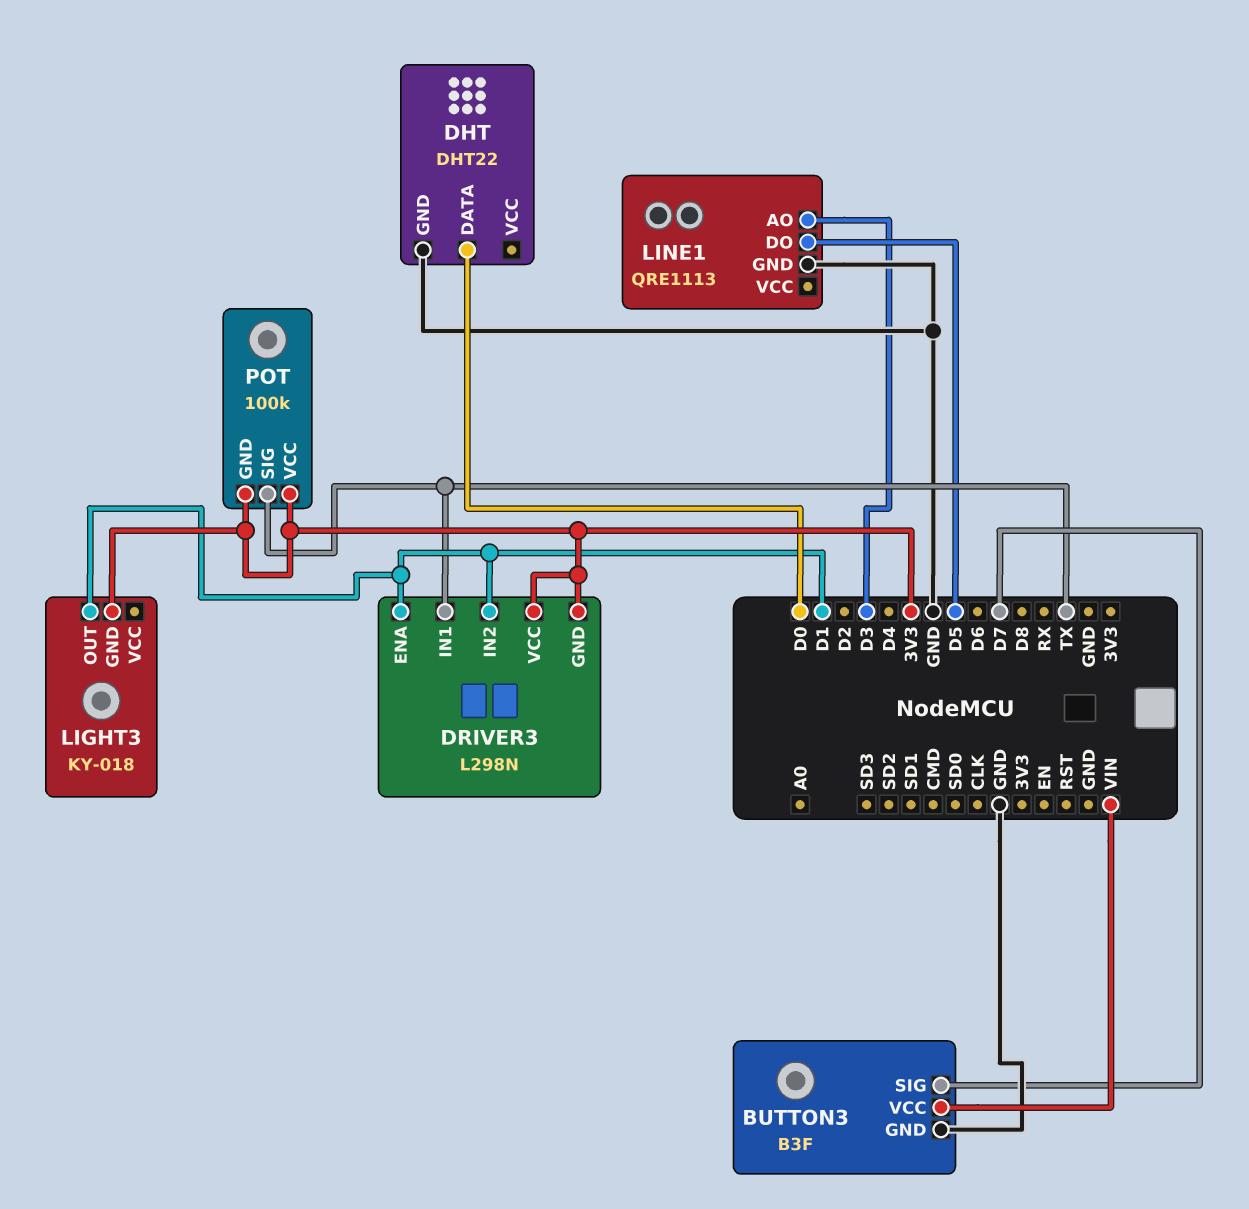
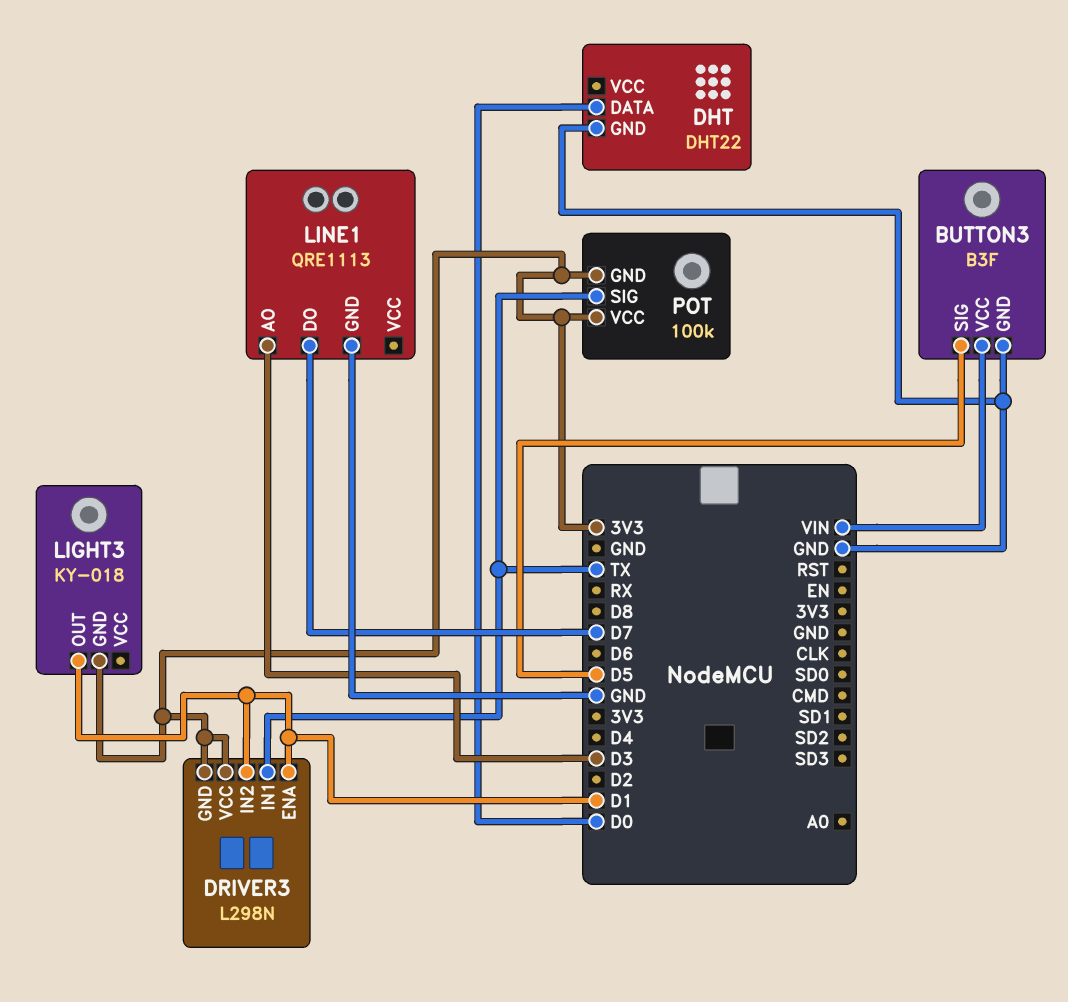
BUTTON3 pin SIG: D7 -> D5
LINE1 pin DO: D5 -> D7

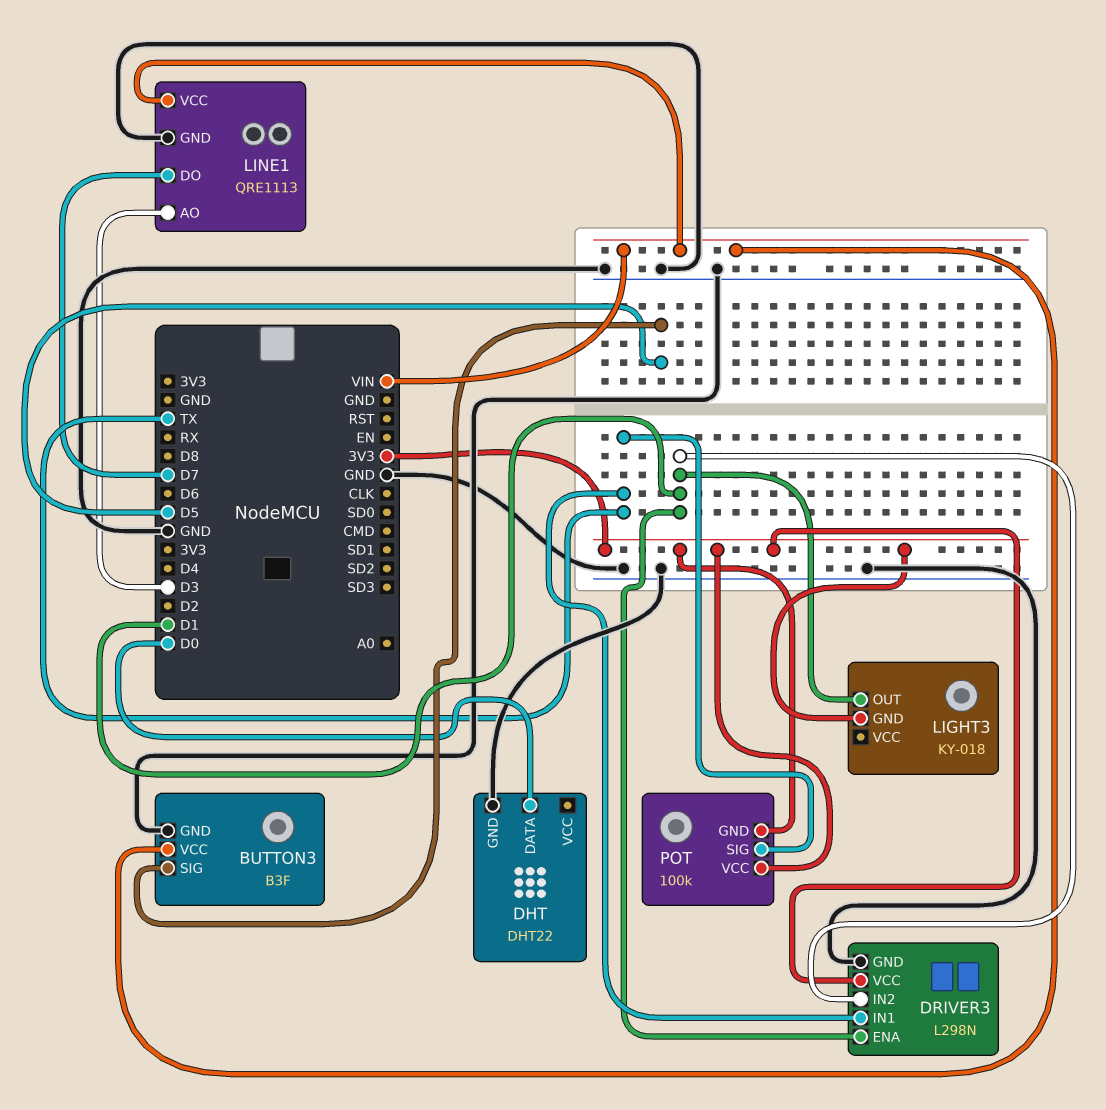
DRIVER3 pin GND: 3V3 -> GND
LINE1 pin VCC: none -> VIN

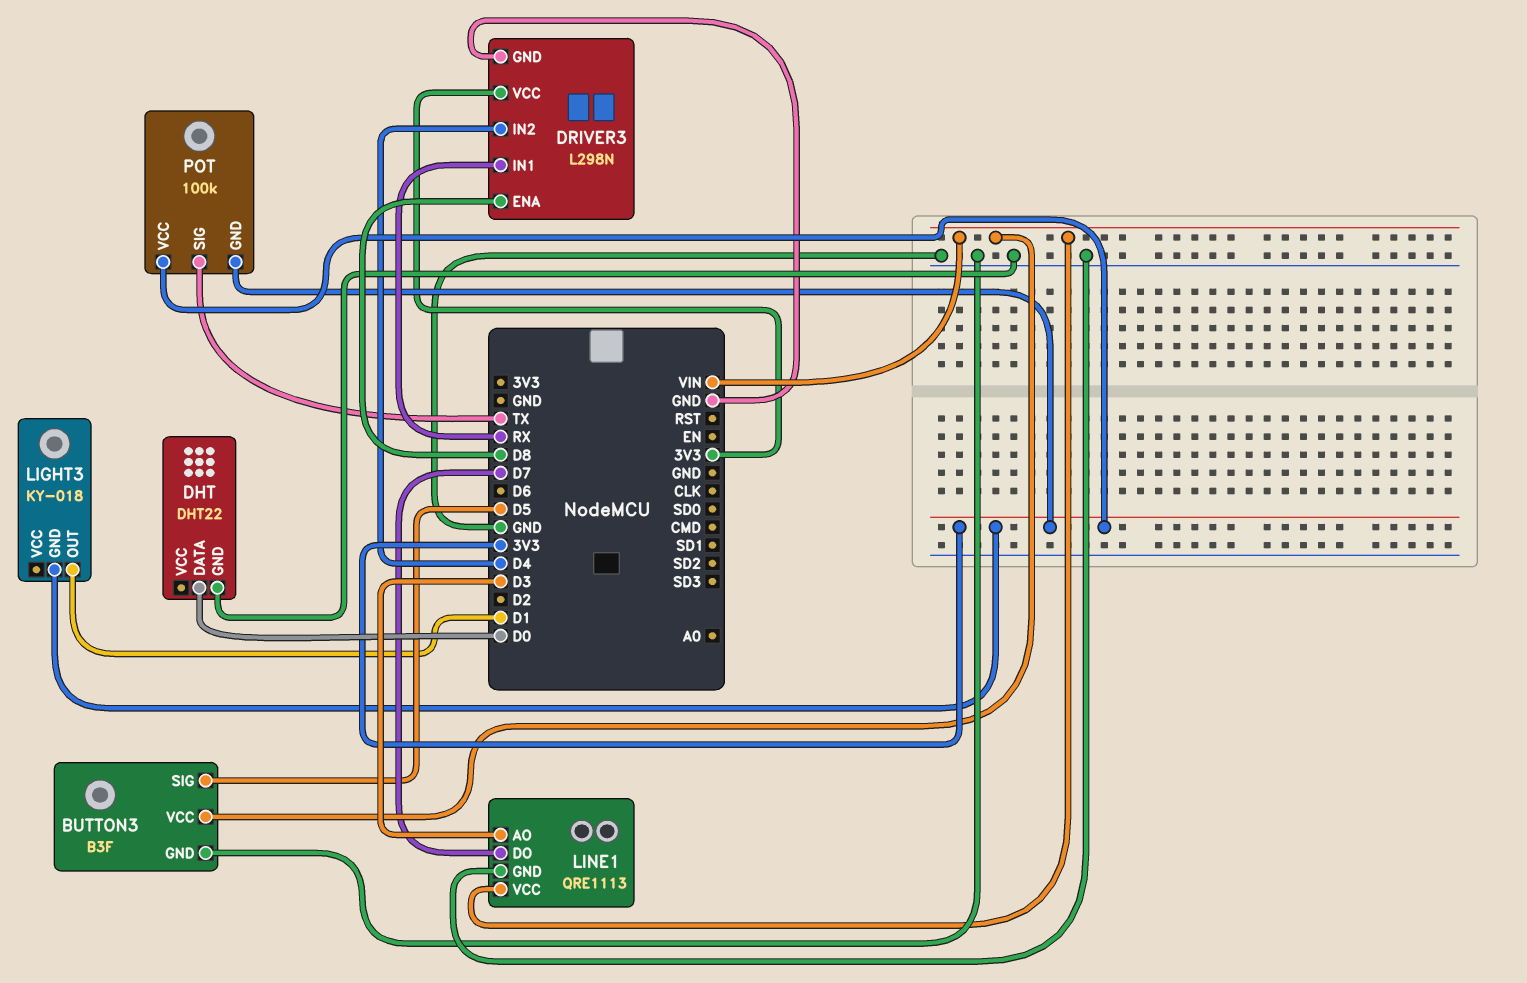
DRIVER3 pin ENA: D1 -> D8
DRIVER3 pin IN1: TX -> RX
DRIVER3 pin IN2: D1 -> D4

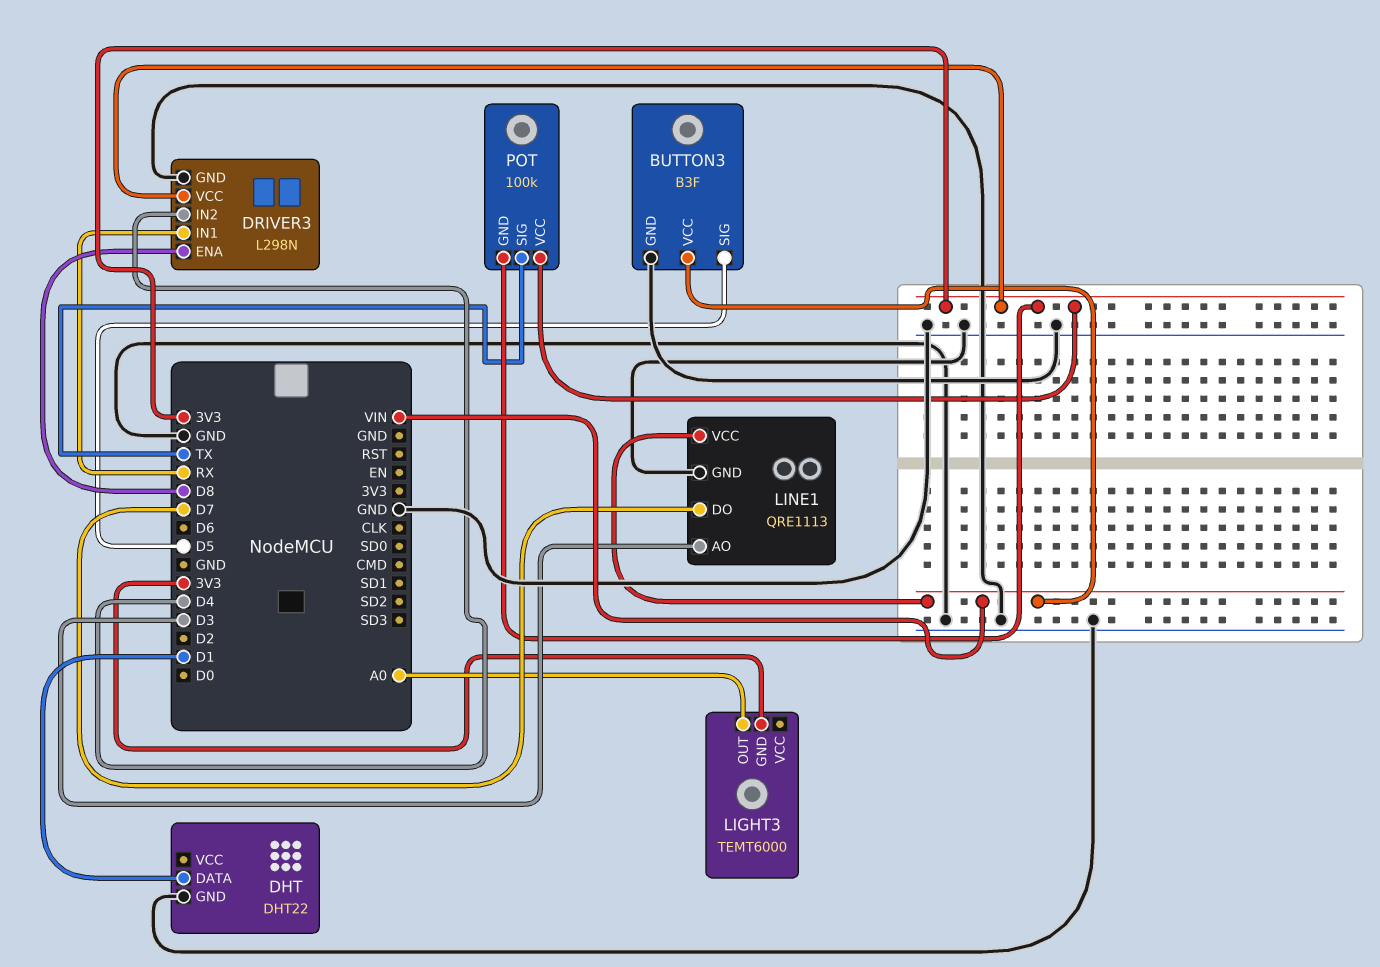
DHT pin DATA: D0 -> D1
LIGHT3: KY-018 -> TEMT6000
LIGHT3 pin OUT: D1 -> A0

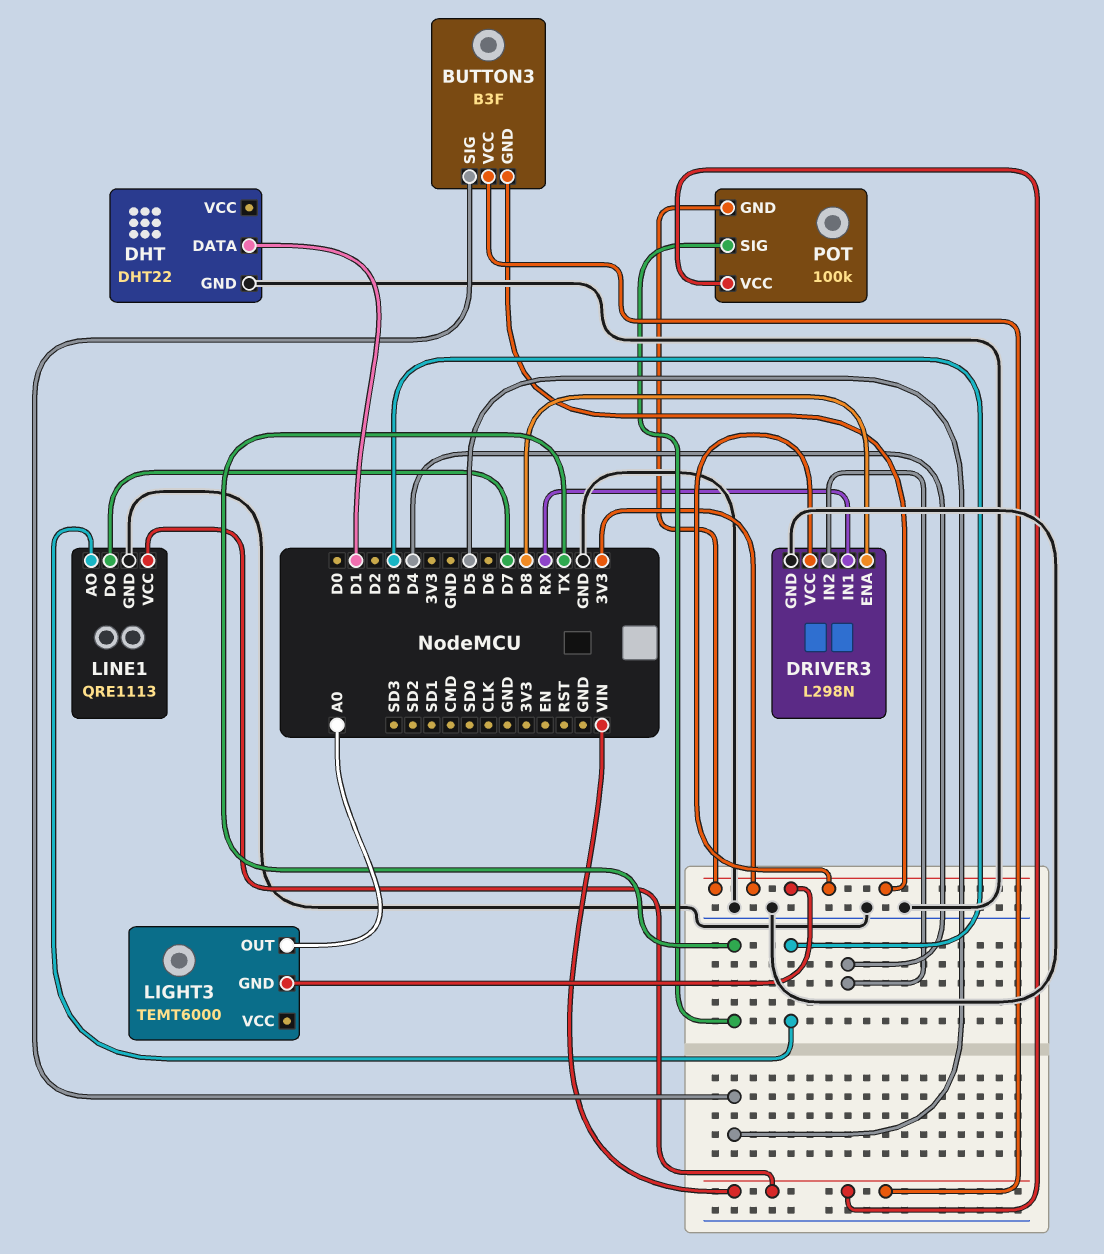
BUTTON3 pin GND: GND -> 3V3
POT pin VCC: 3V3 -> VIN

